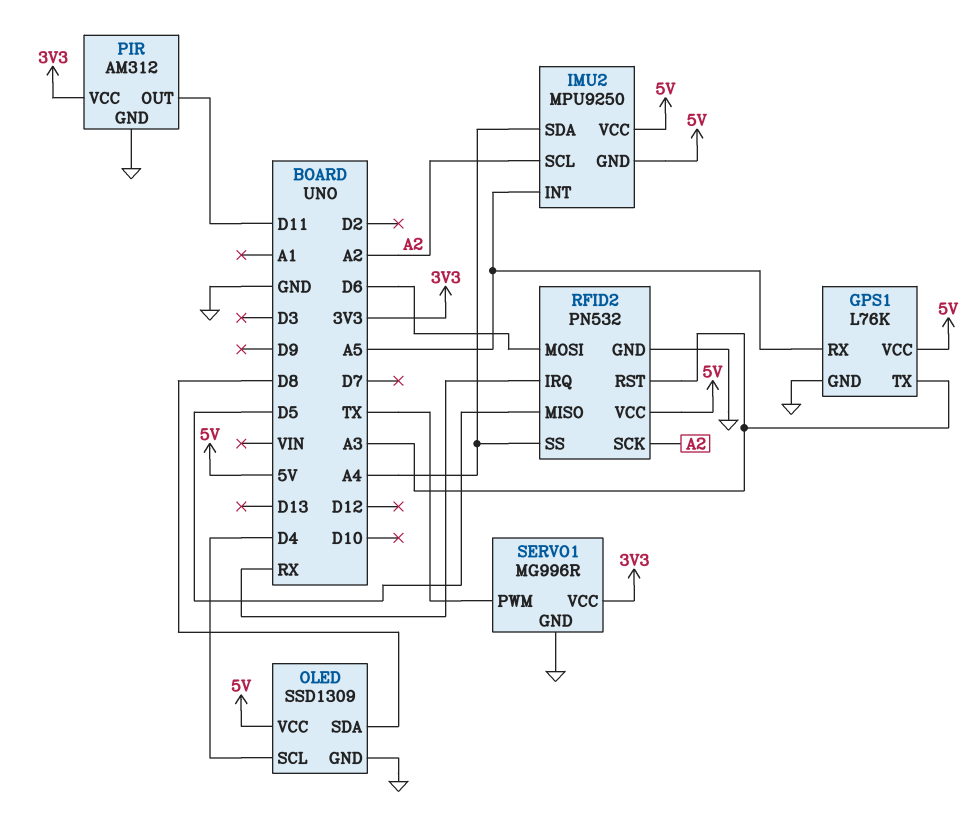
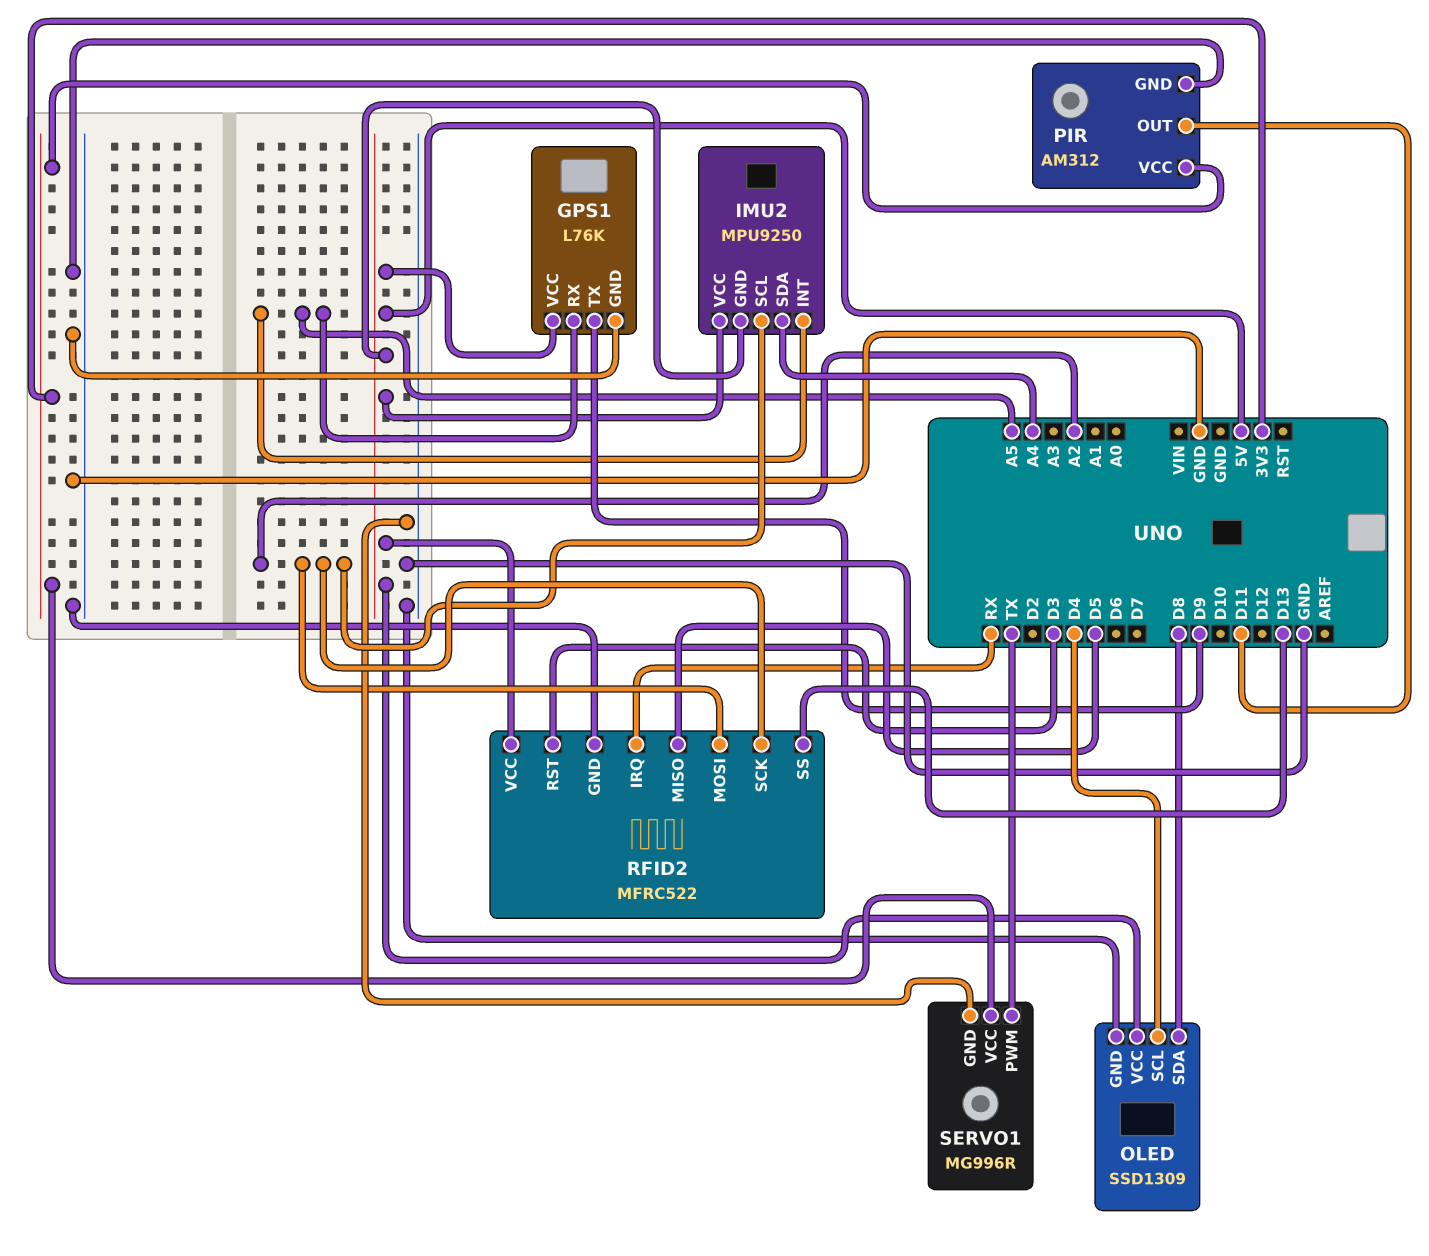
GPS1 pin TX: A3 -> D9
RFID2: PN532 -> MFRC522
RFID2 pin MOSI: D6 -> A2
RFID2 pin RST: A3 -> D3
RFID2 pin SS: A4 -> D13

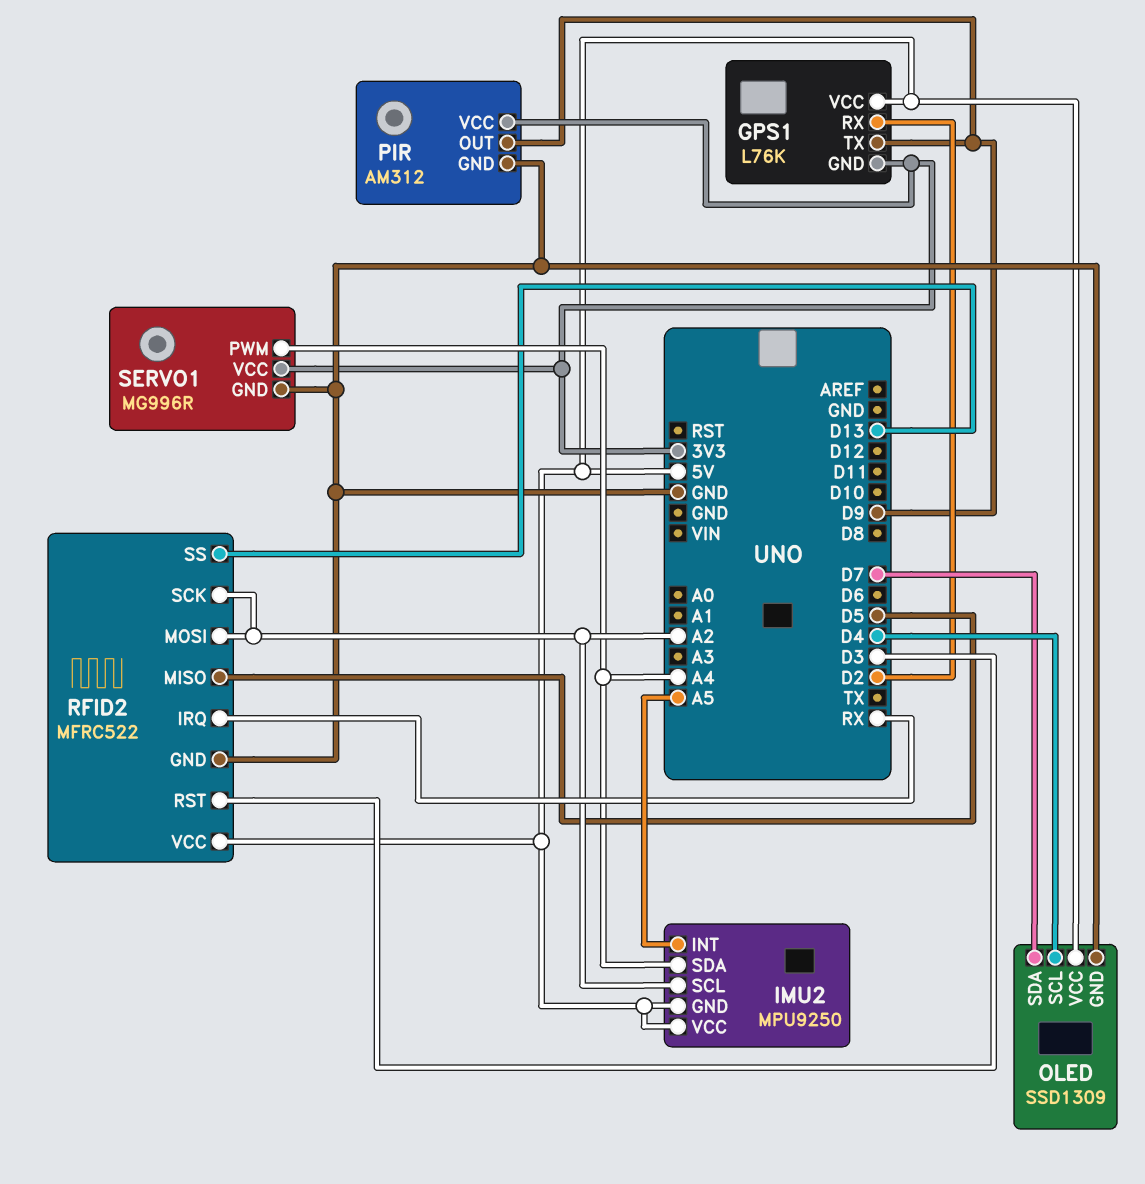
GPS1 pin GND: GND -> 3V3
GPS1 pin RX: A5 -> D2
OLED pin SDA: D8 -> D7
PIR pin OUT: D11 -> D9
SERVO1 pin PWM: TX -> A4

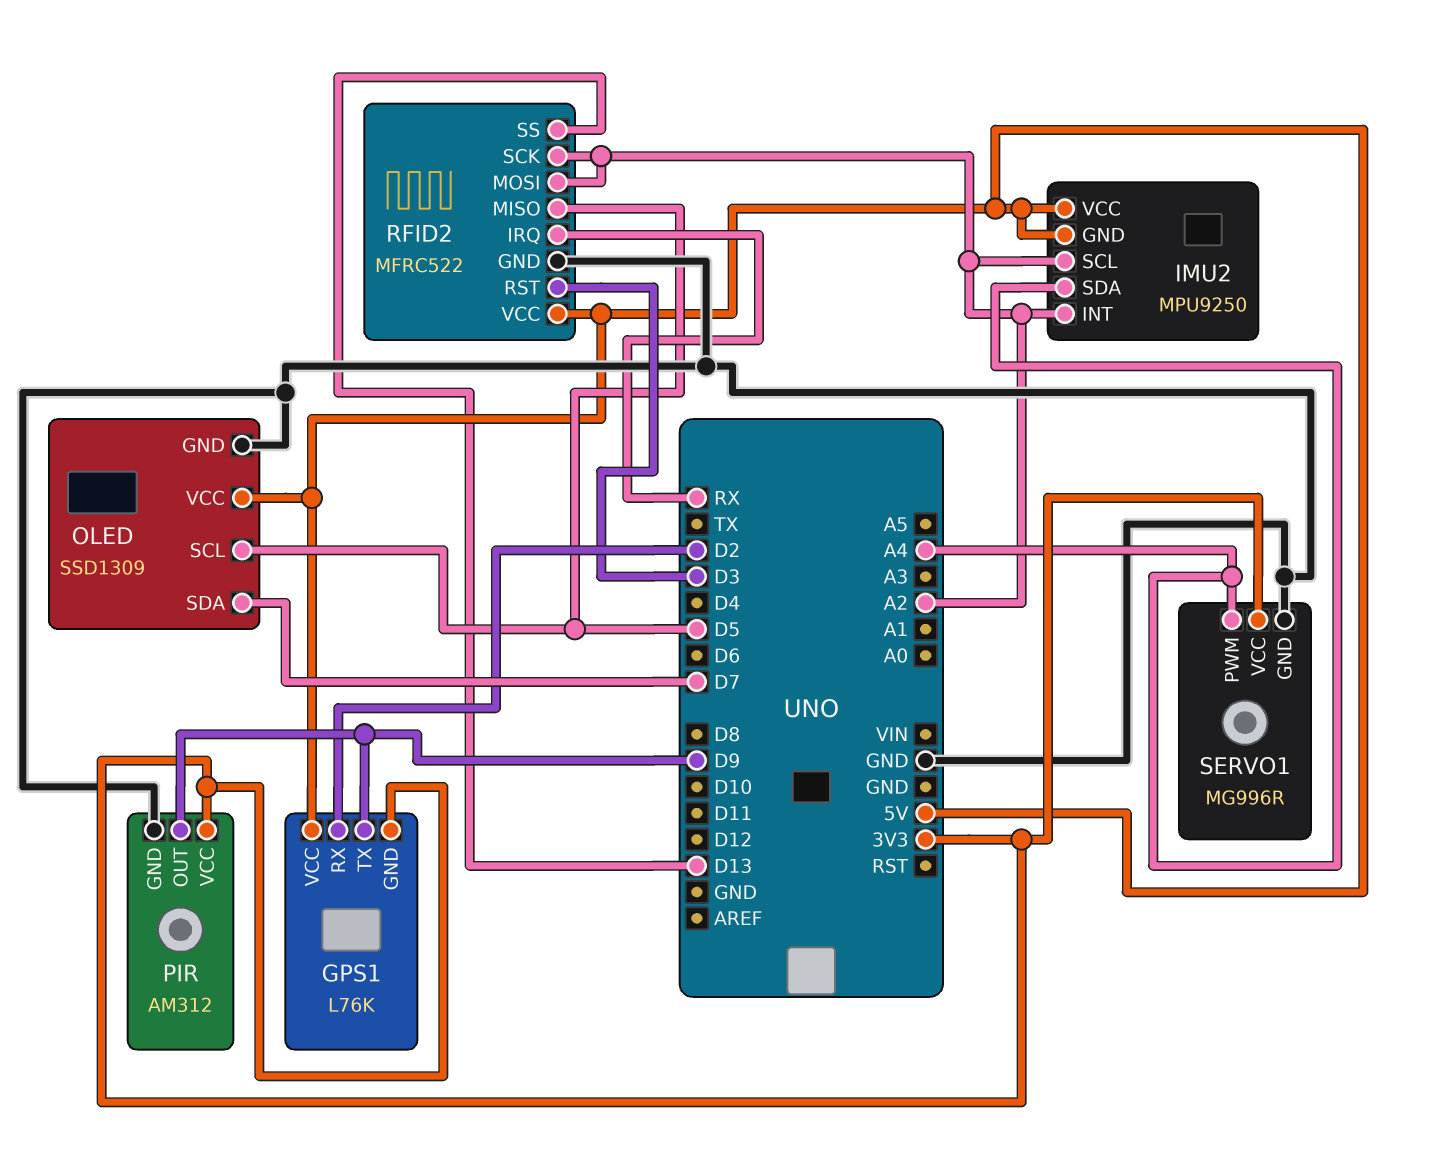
IMU2 pin INT: A5 -> A2
OLED pin SCL: D4 -> D5

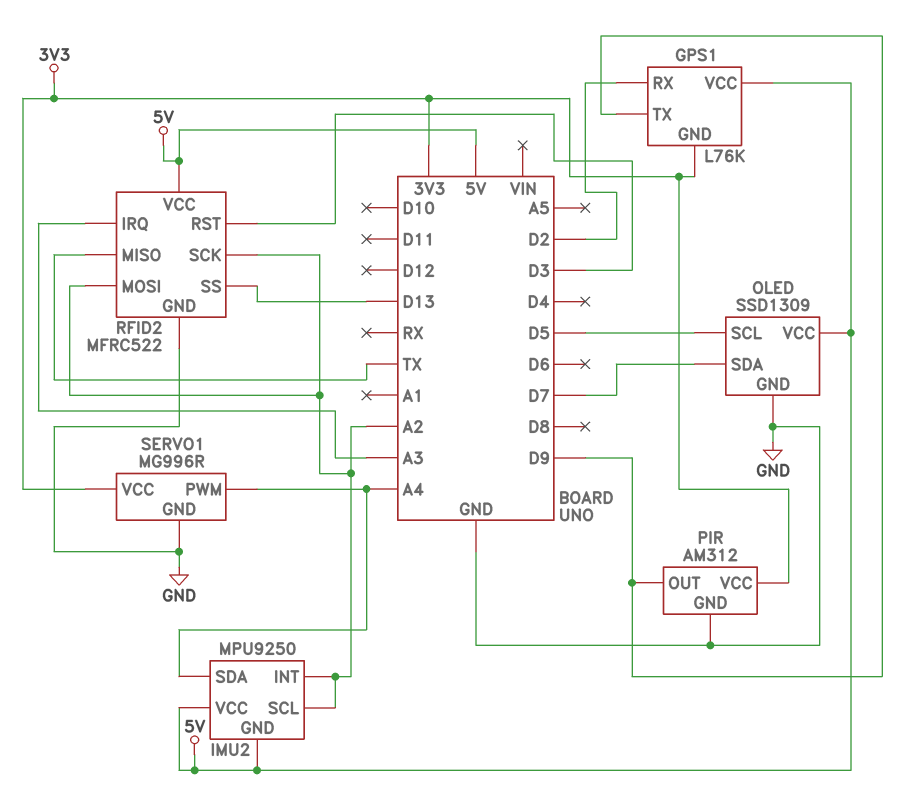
RFID2 pin IRQ: RX -> A3
RFID2 pin MISO: D5 -> TX

